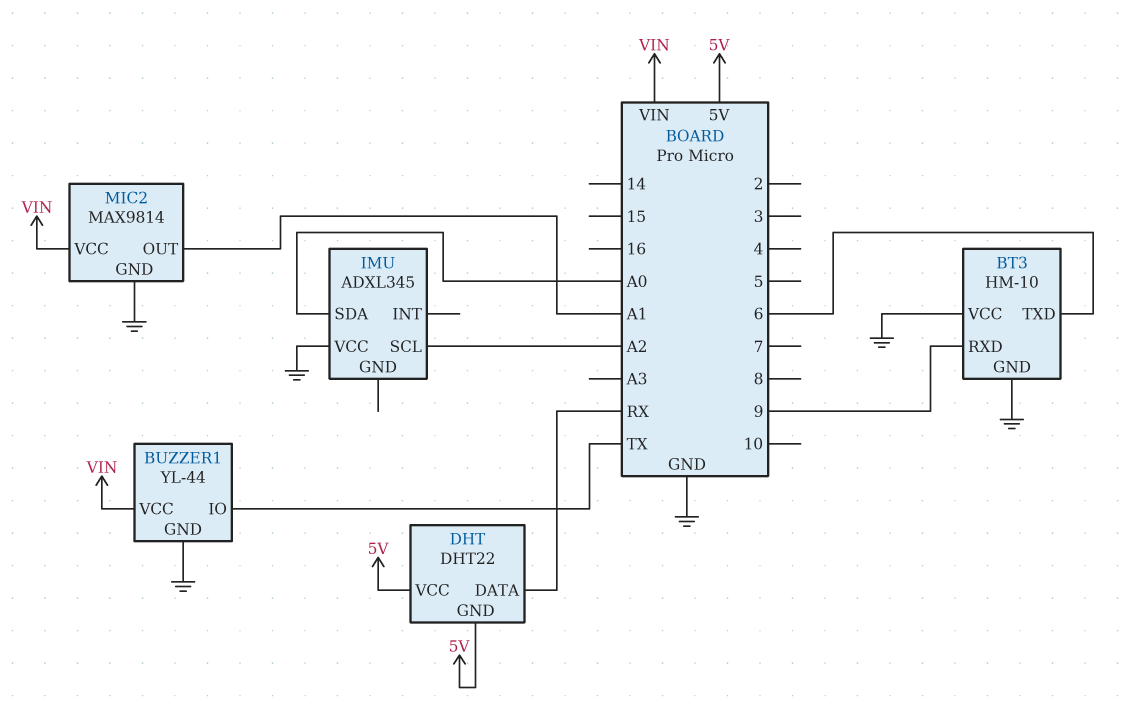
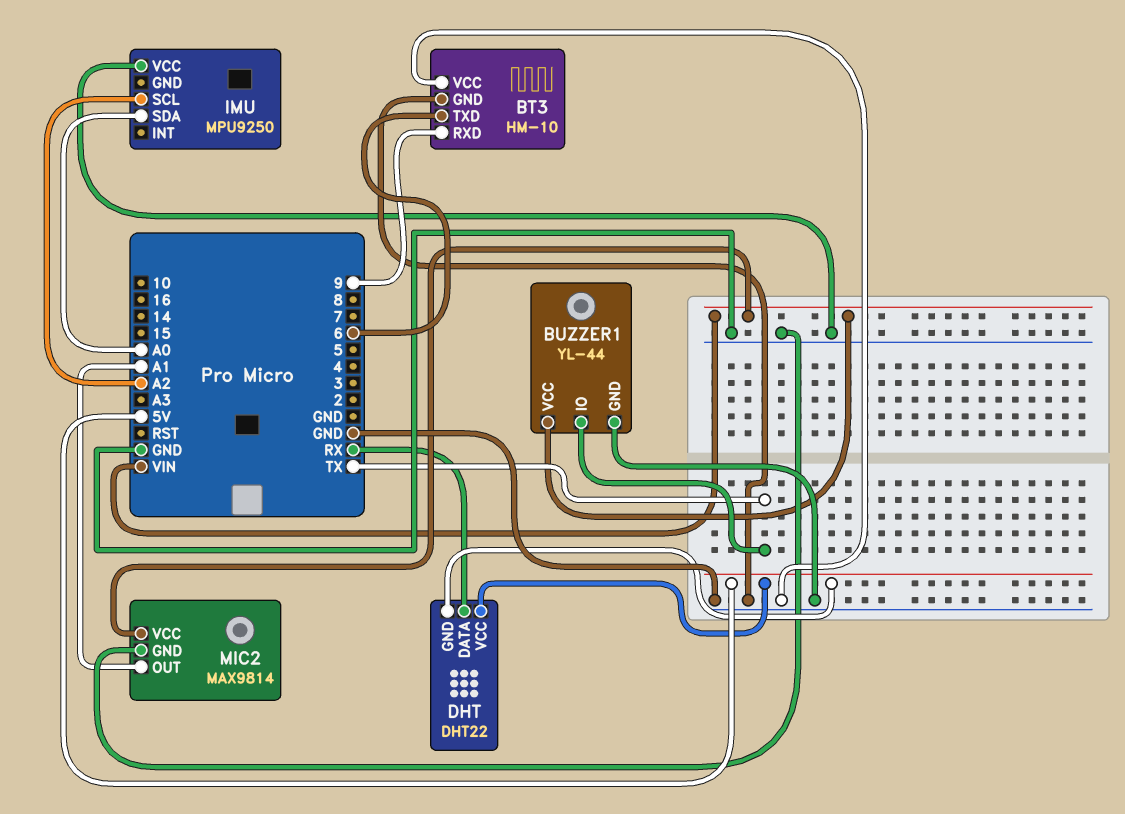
IMU: ADXL345 -> MPU9250

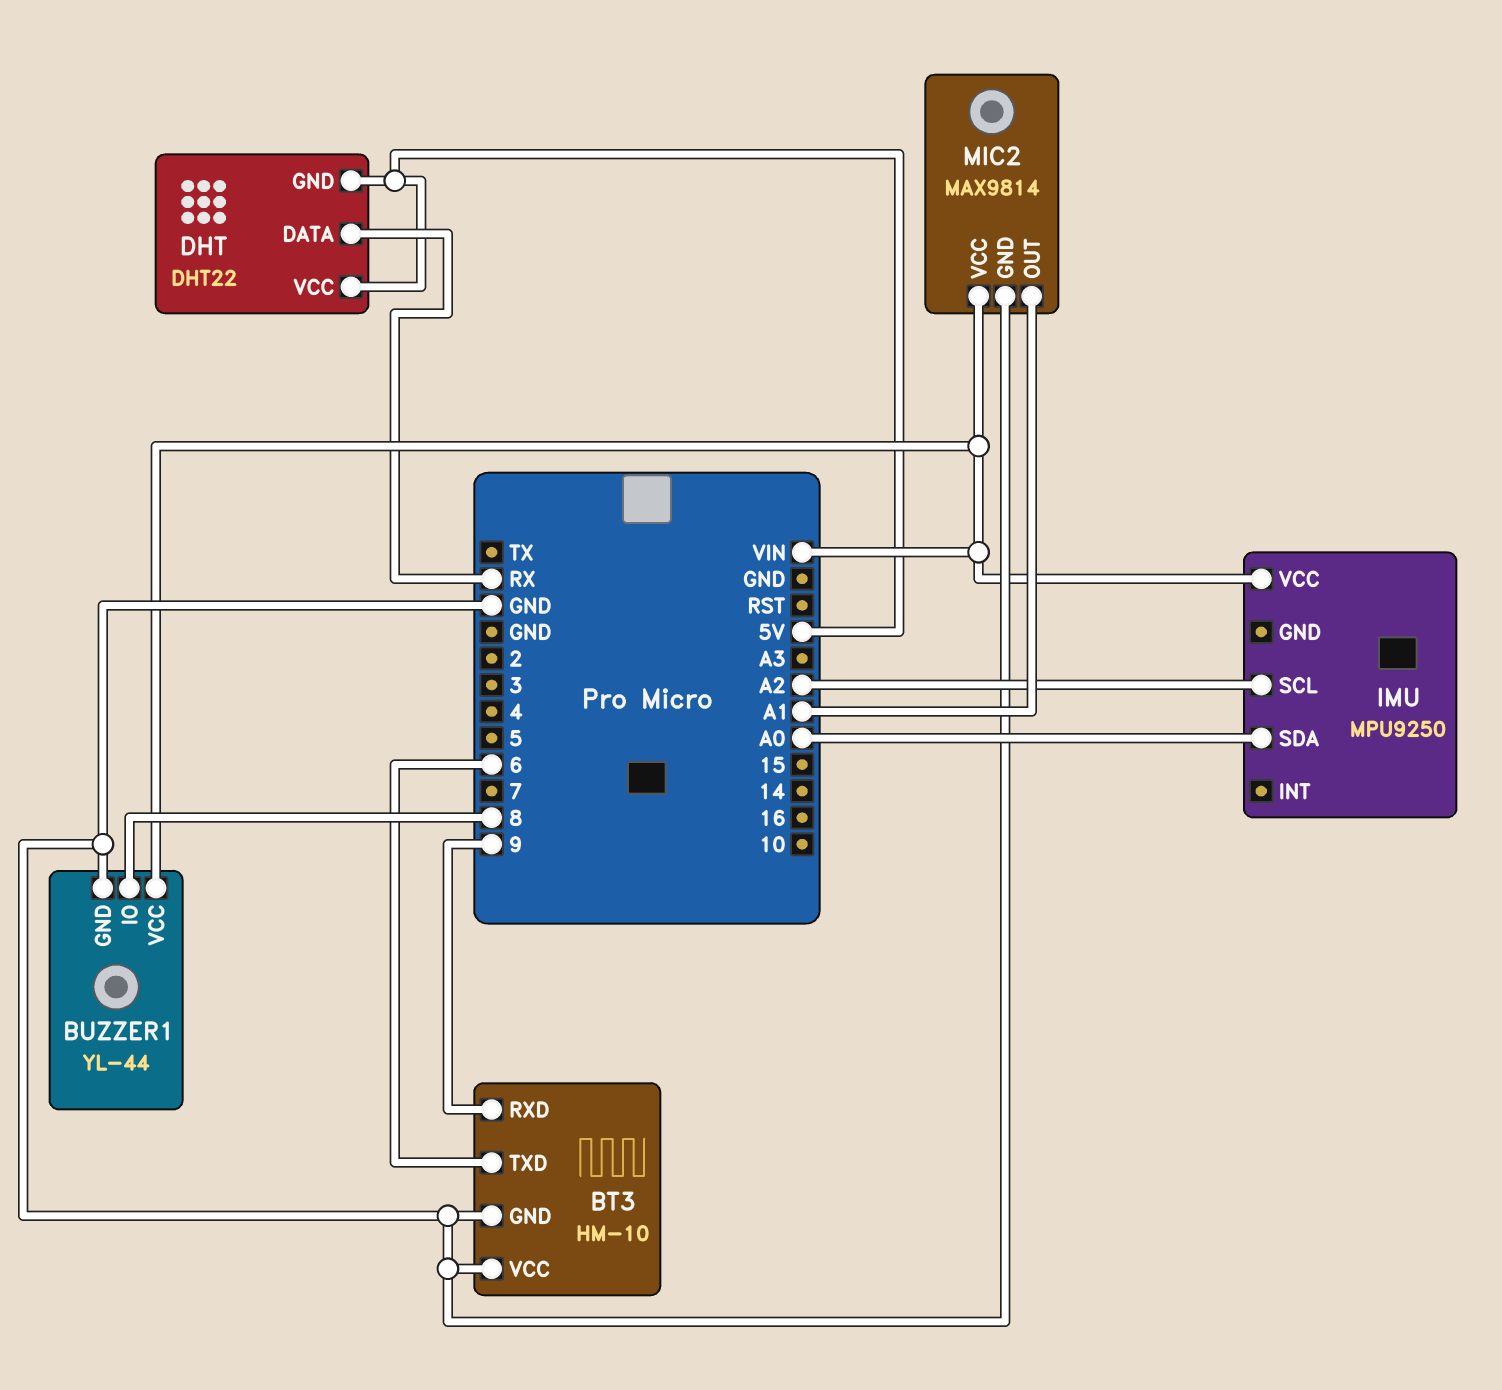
BUZZER1 pin IO: TX -> 8
IMU pin VCC: GND -> VIN

